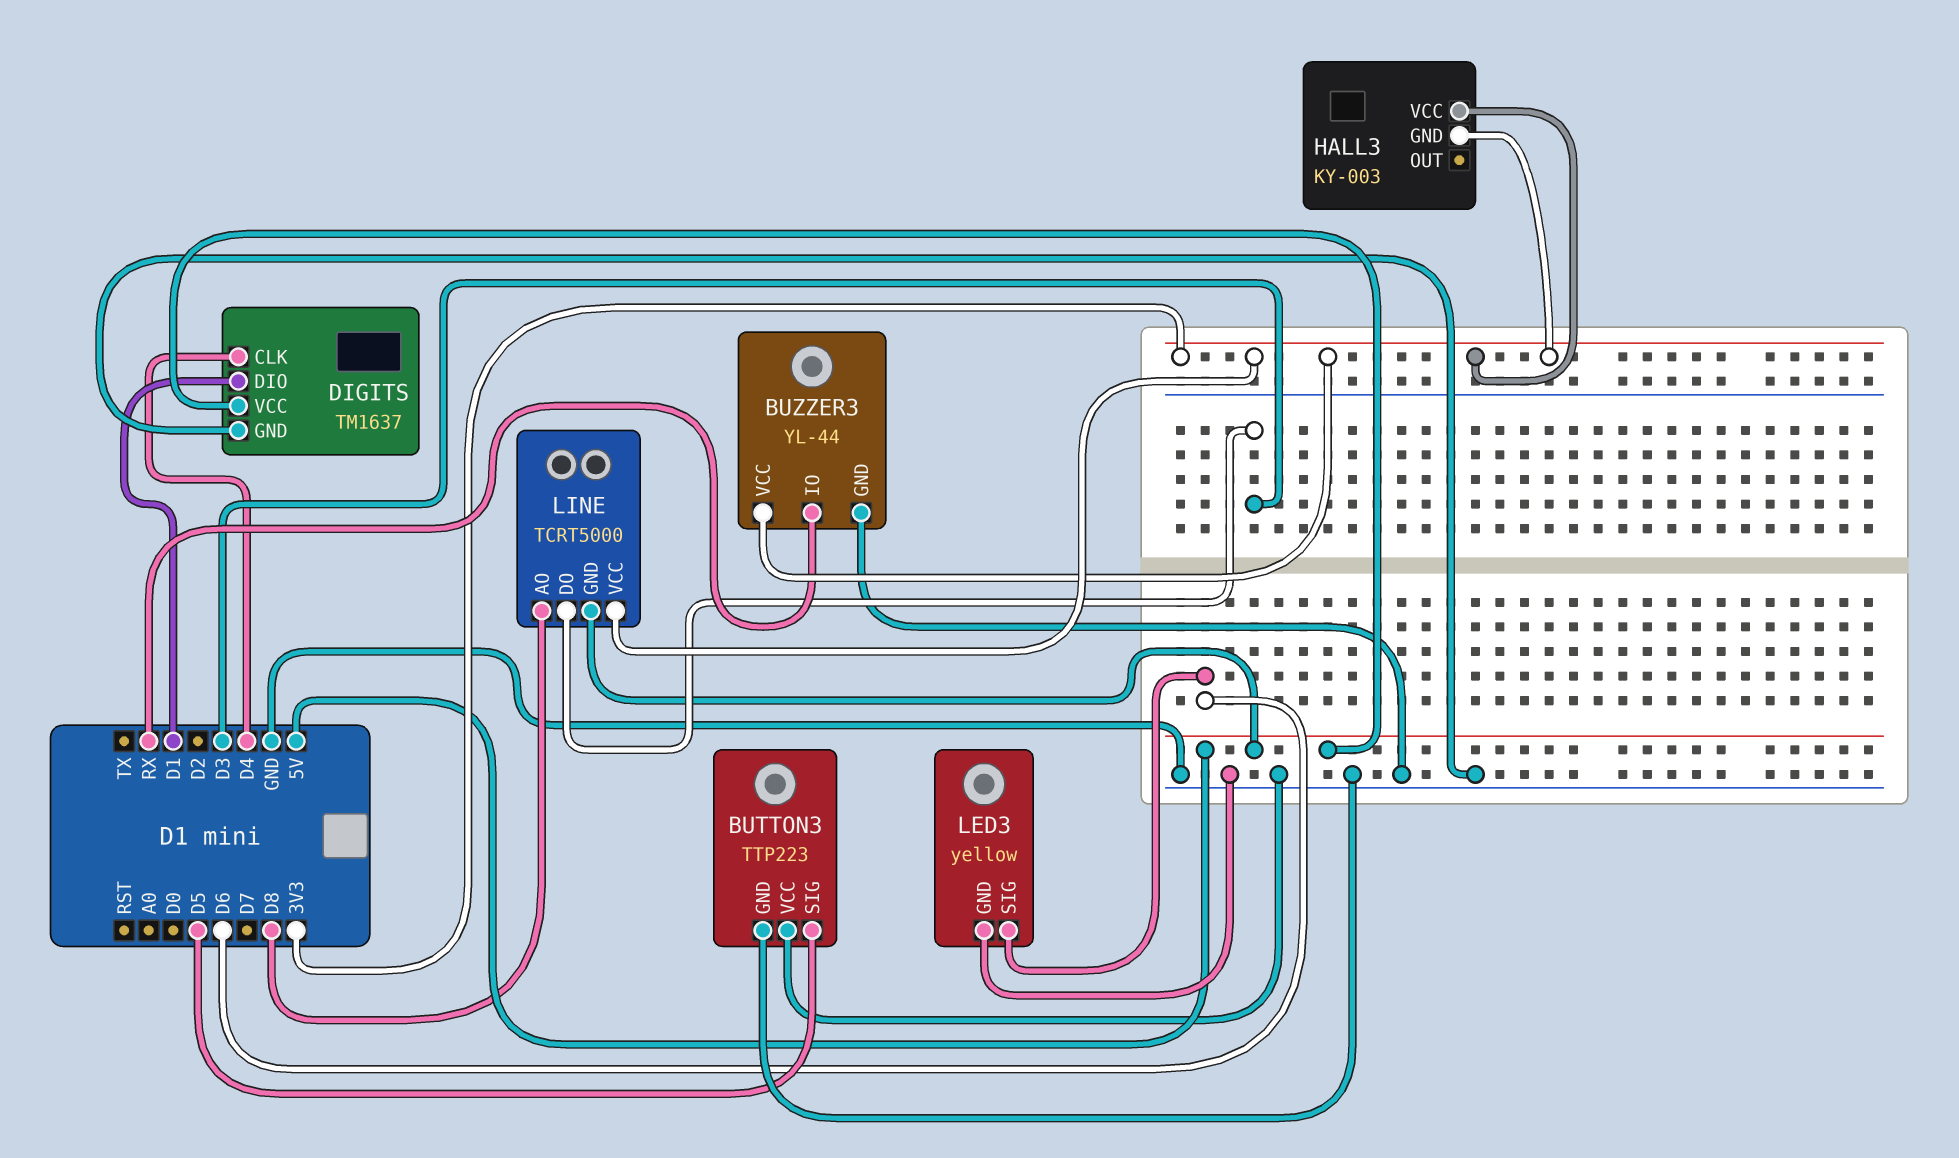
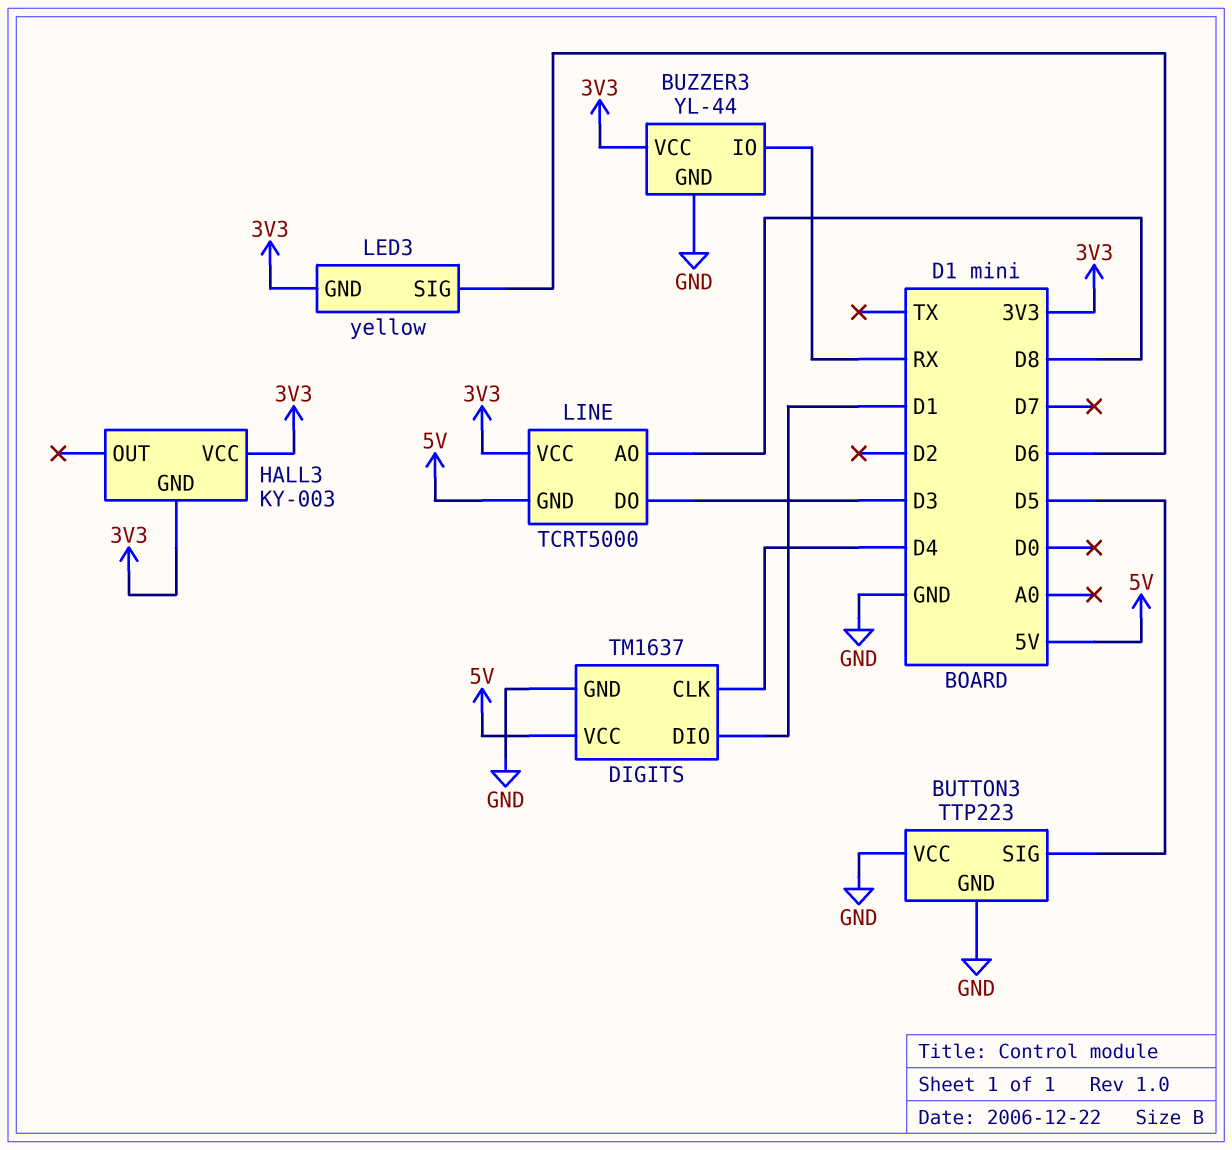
LED3 pin GND: GND -> 3V3

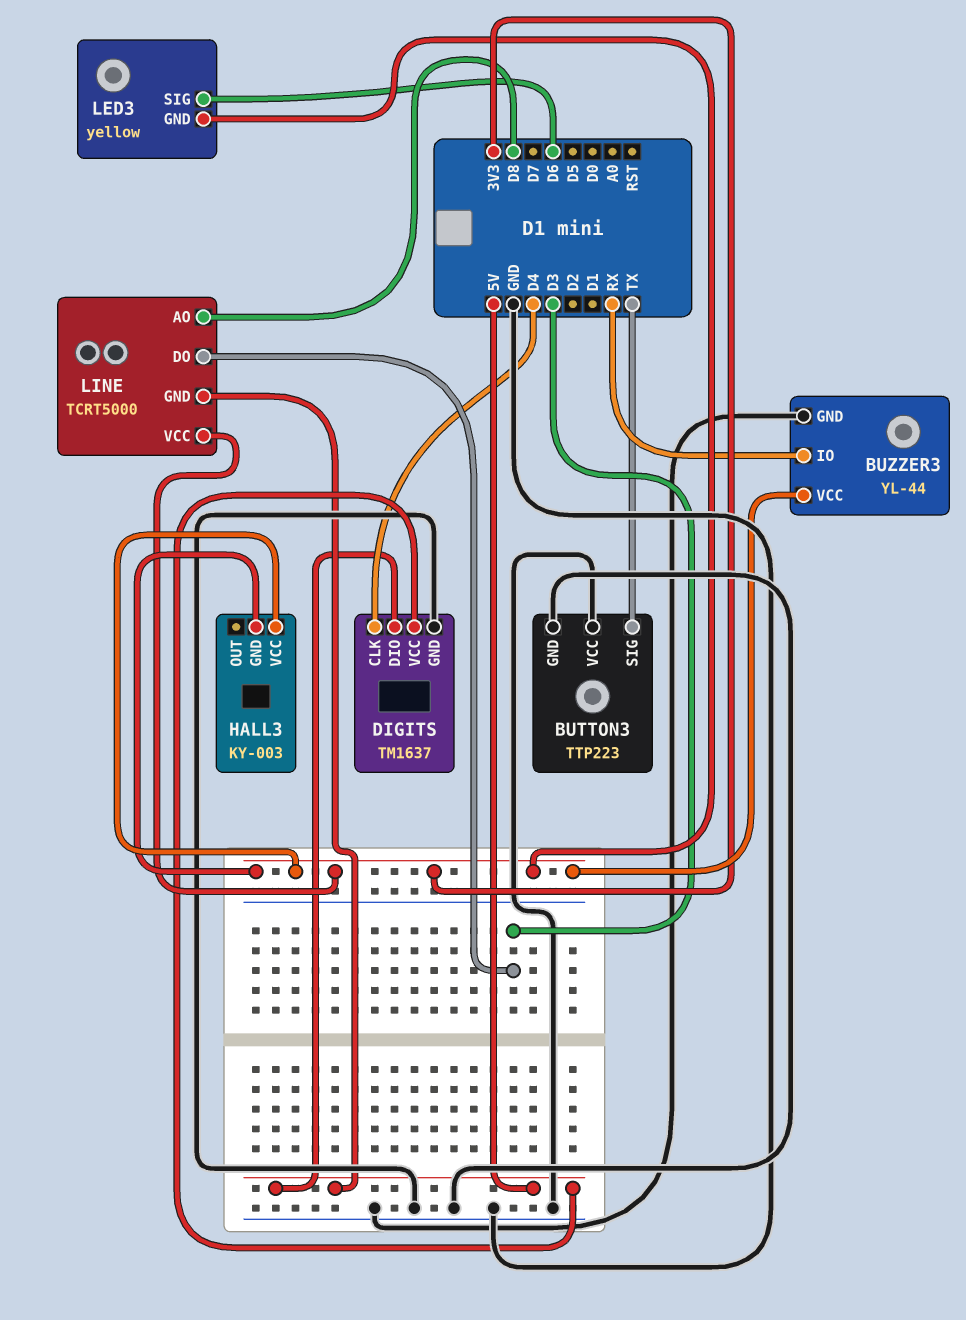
BUTTON3 pin SIG: D5 -> TX
DIGITS pin DIO: D1 -> 5V

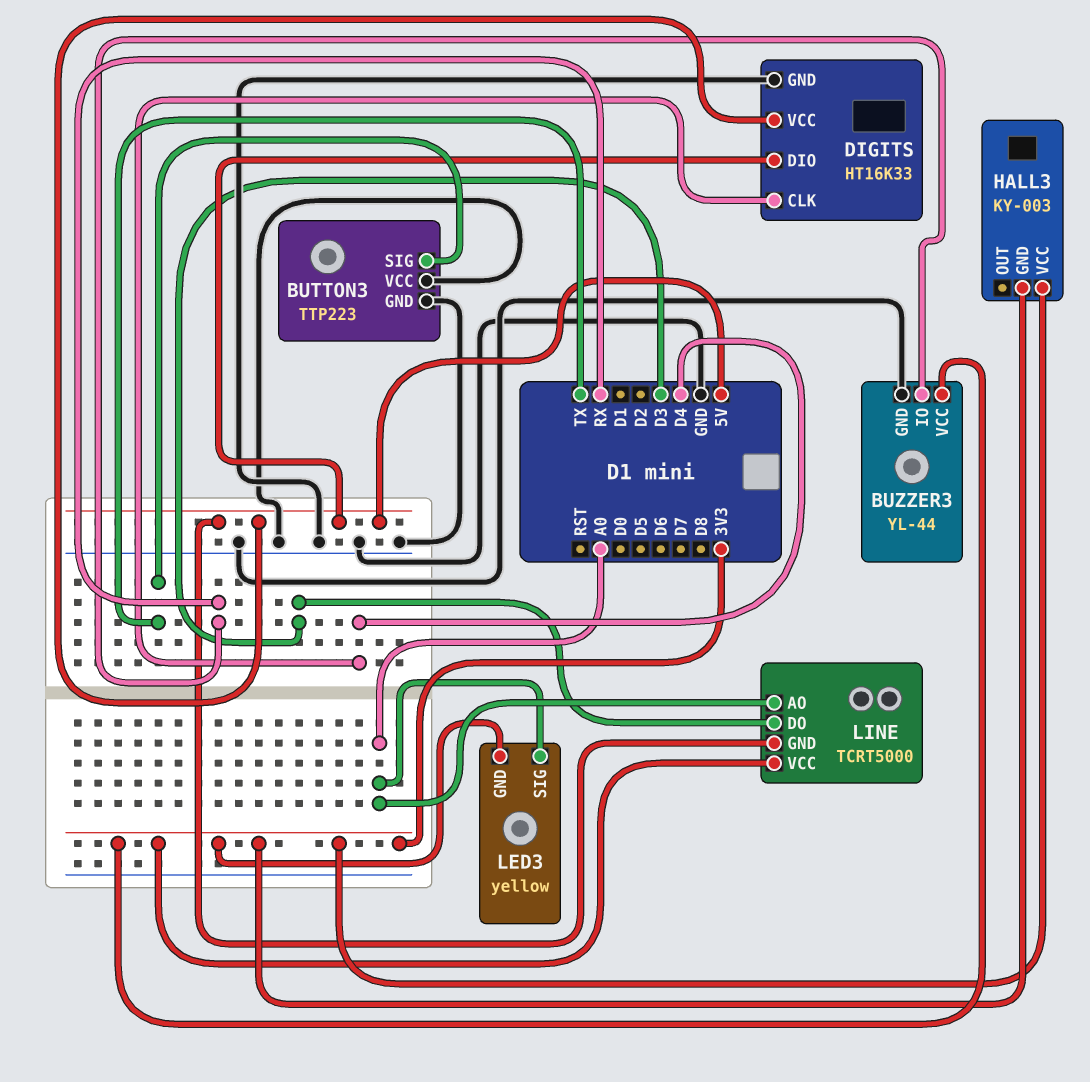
DIGITS: TM1637 -> HT16K33
LED3 pin SIG: D6 -> A0
LINE pin AO: D8 -> A0

